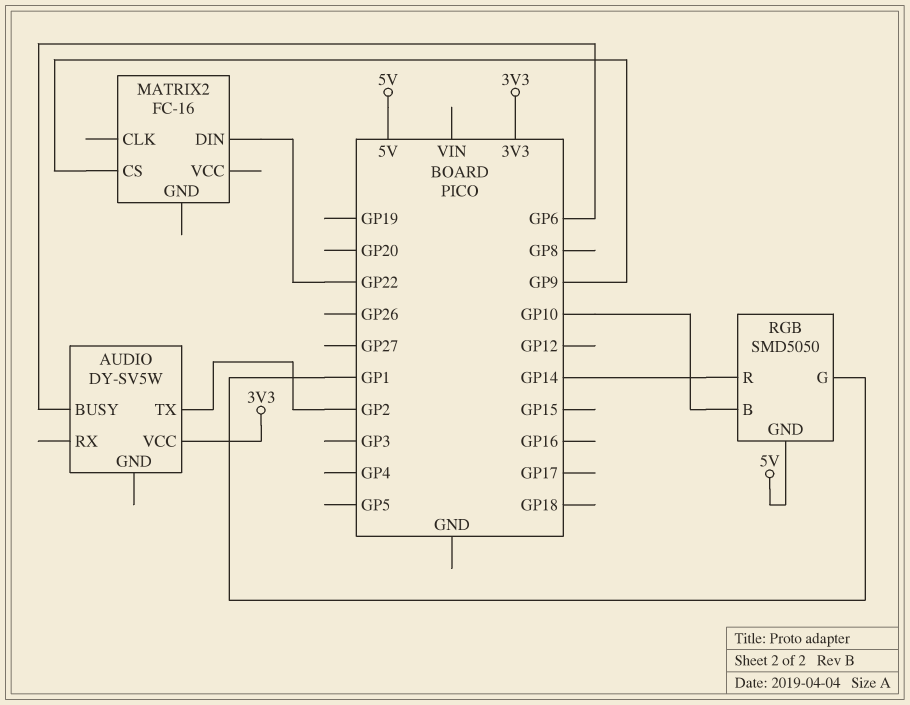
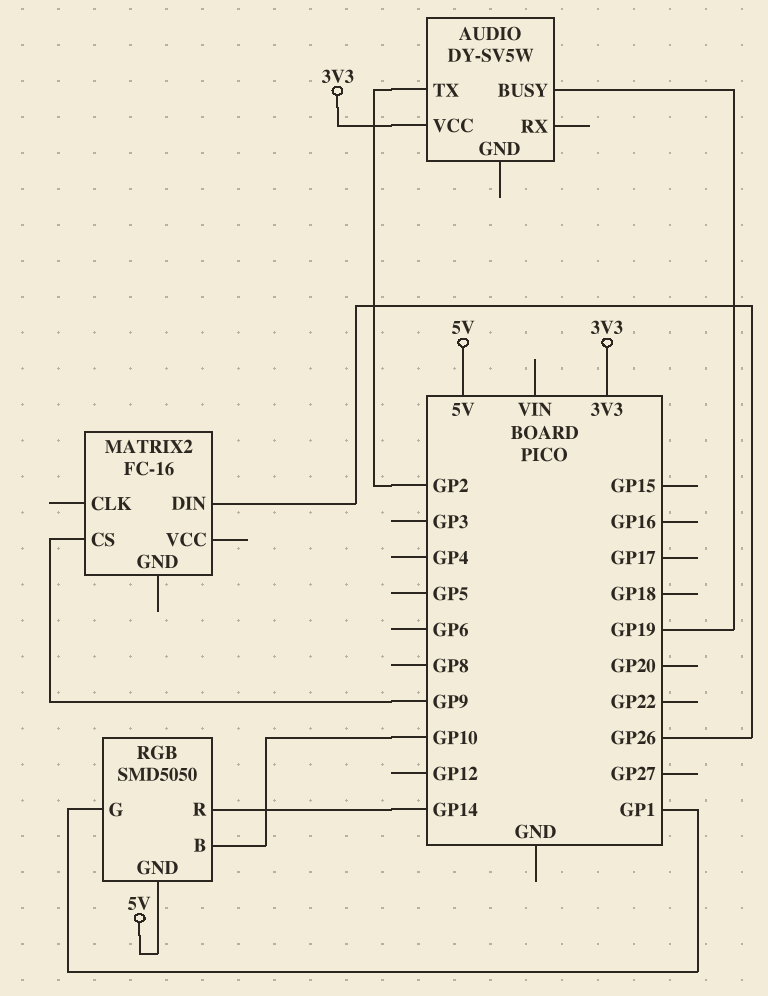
AUDIO pin BUSY: GP6 -> GP19
MATRIX2 pin DIN: GP22 -> GP26

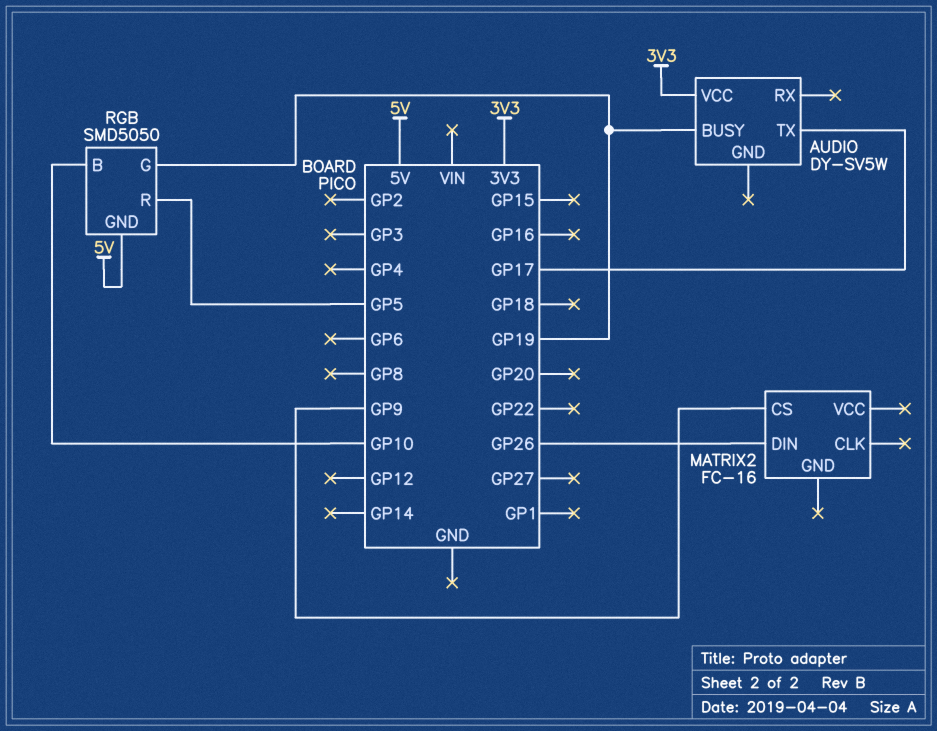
AUDIO pin TX: GP2 -> GP17
RGB pin G: GP1 -> GP19
RGB pin R: GP14 -> GP5

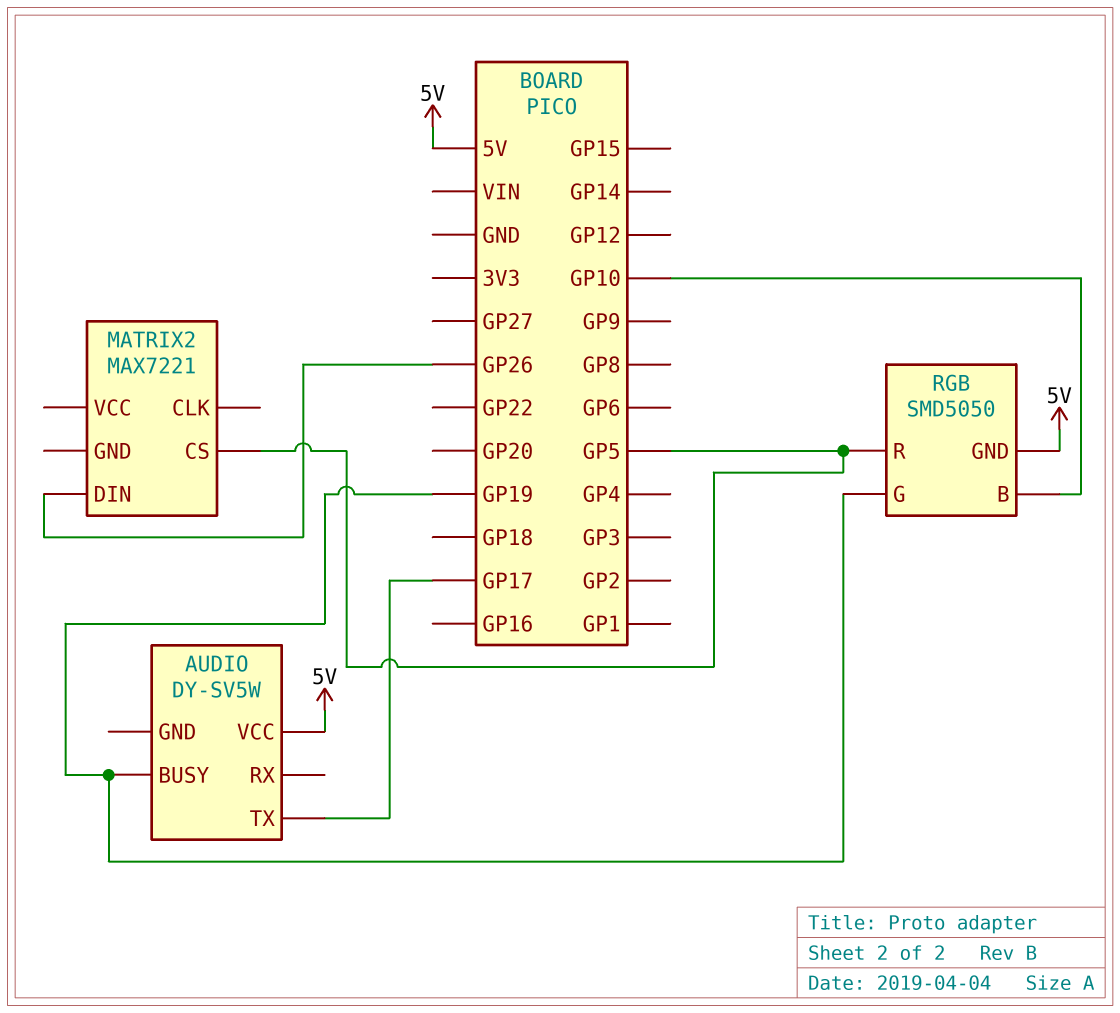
AUDIO pin VCC: 3V3 -> 5V
MATRIX2: FC-16 -> MAX7221
MATRIX2 pin CS: GP9 -> GP5

